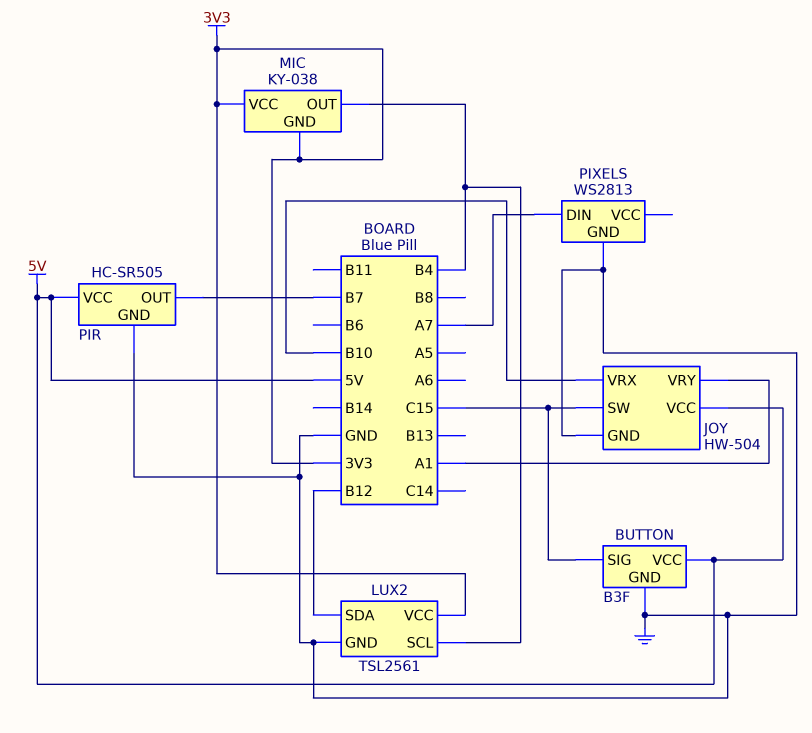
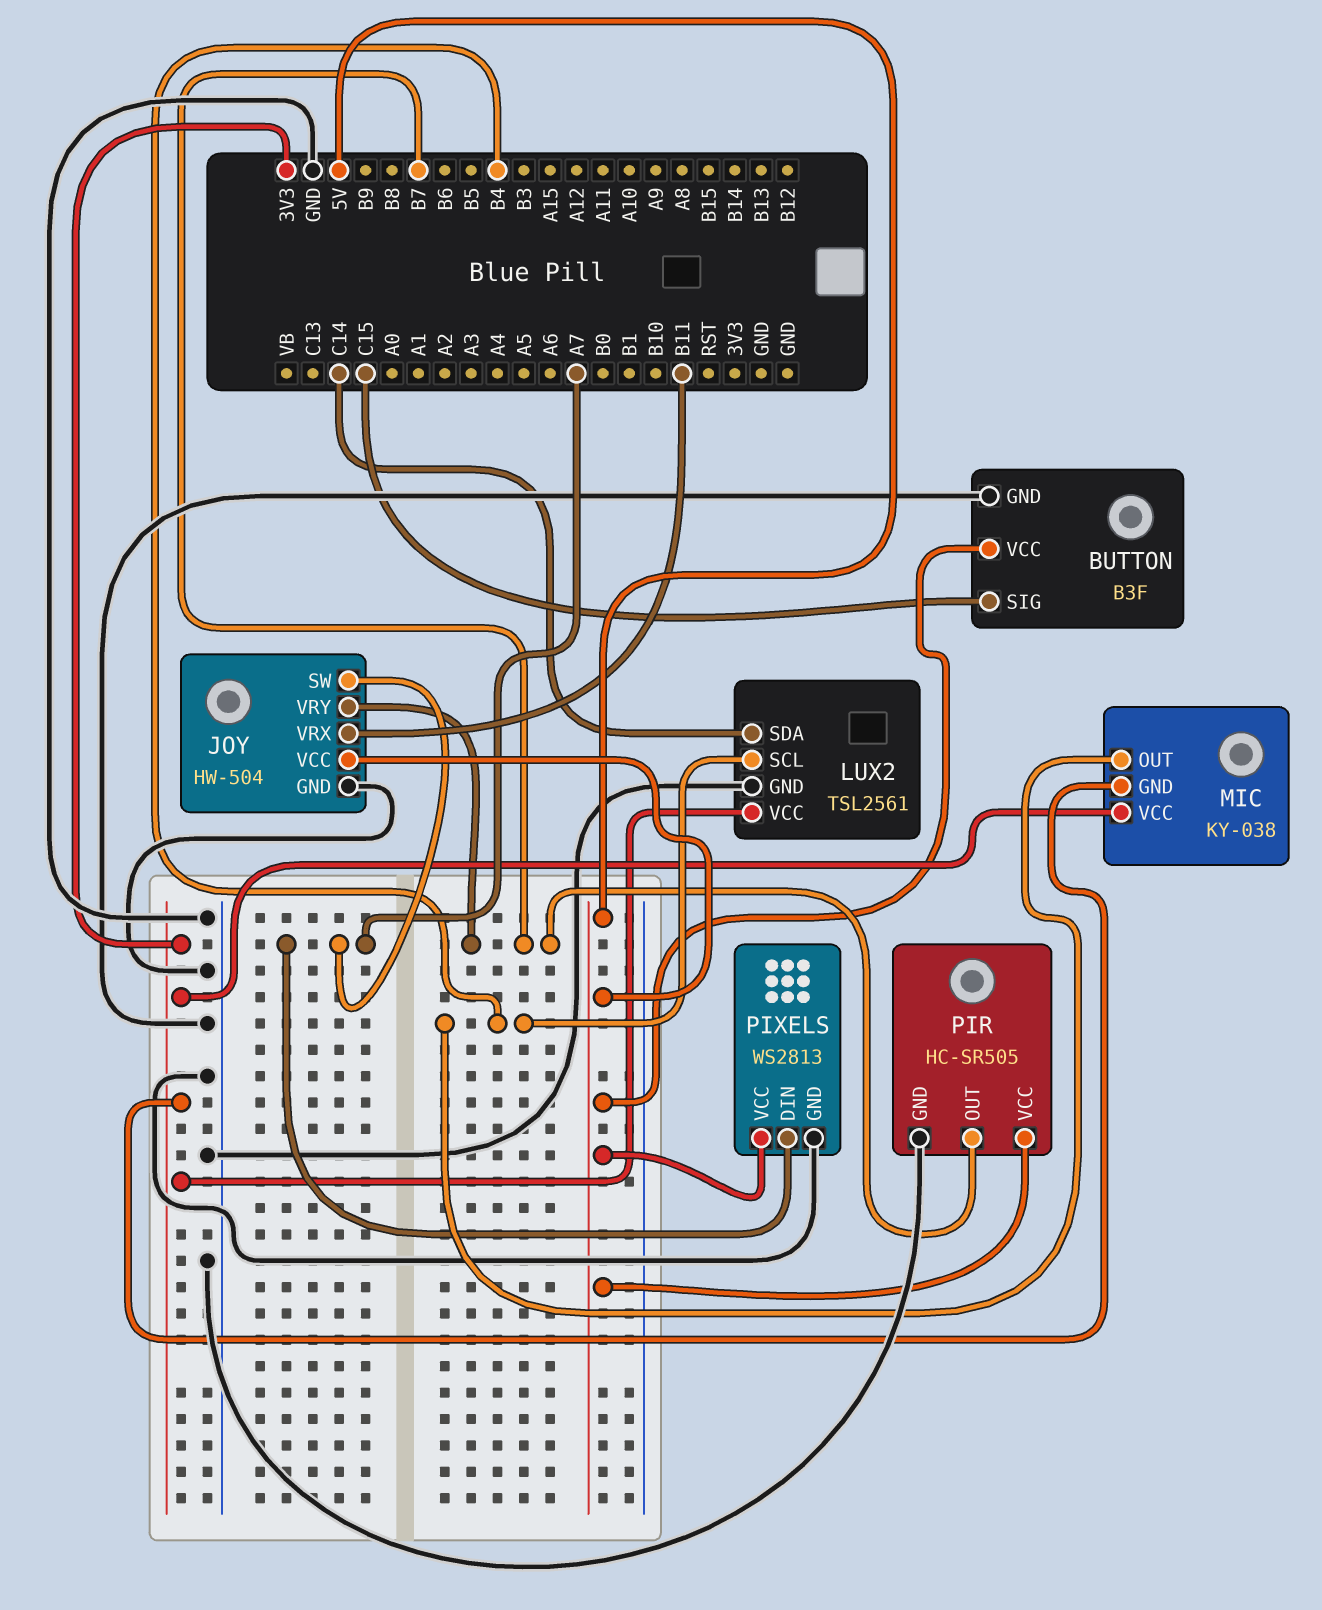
JOY pin SW: C15 -> A7
JOY pin VRX: B10 -> B11
JOY pin VRY: A1 -> B7
LUX2 pin SDA: B12 -> C14
PIXELS pin VCC: none -> 5V

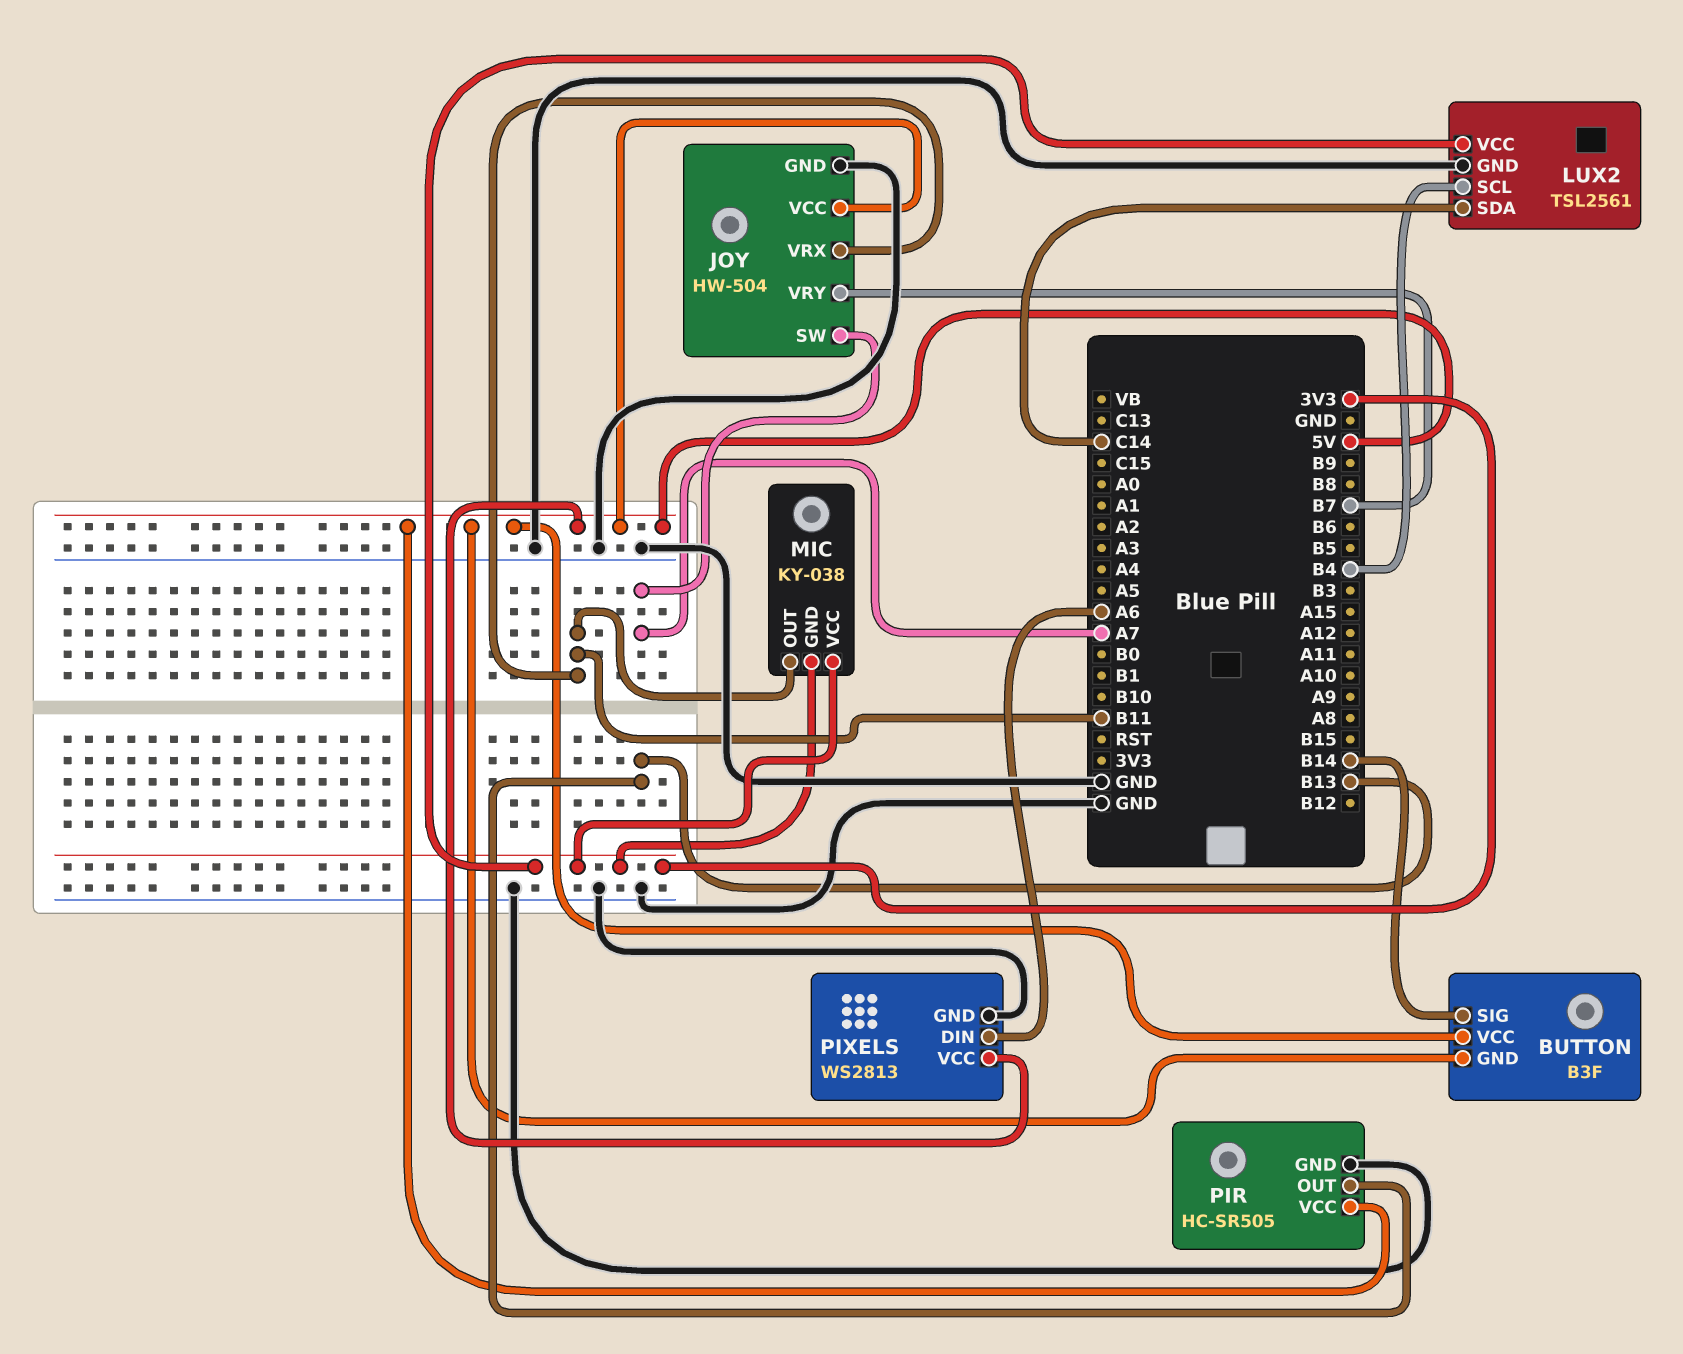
BUTTON pin GND: GND -> 5V
BUTTON pin SIG: C15 -> B14
MIC pin OUT: B4 -> B11
PIR pin OUT: B7 -> B13
PIXELS pin DIN: A7 -> A6

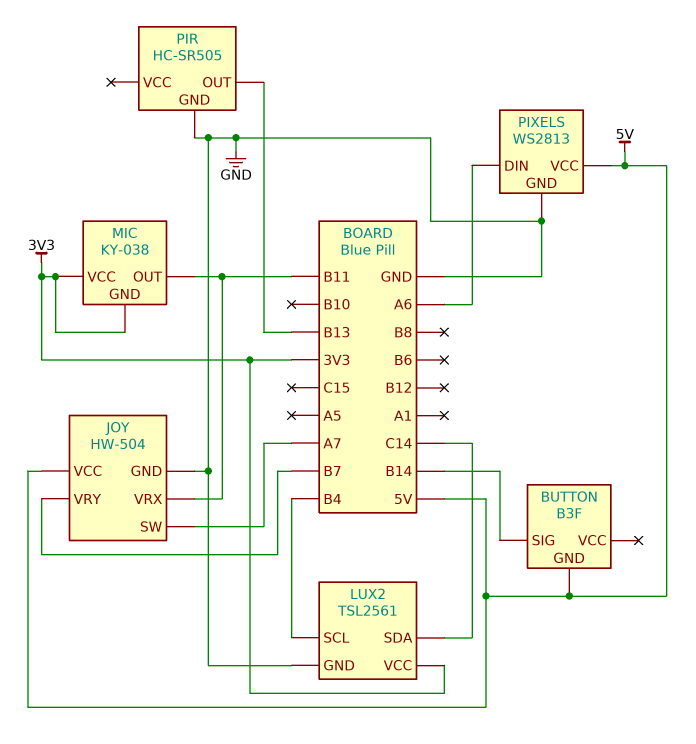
BUTTON pin VCC: 5V -> none
PIR pin VCC: 5V -> none

